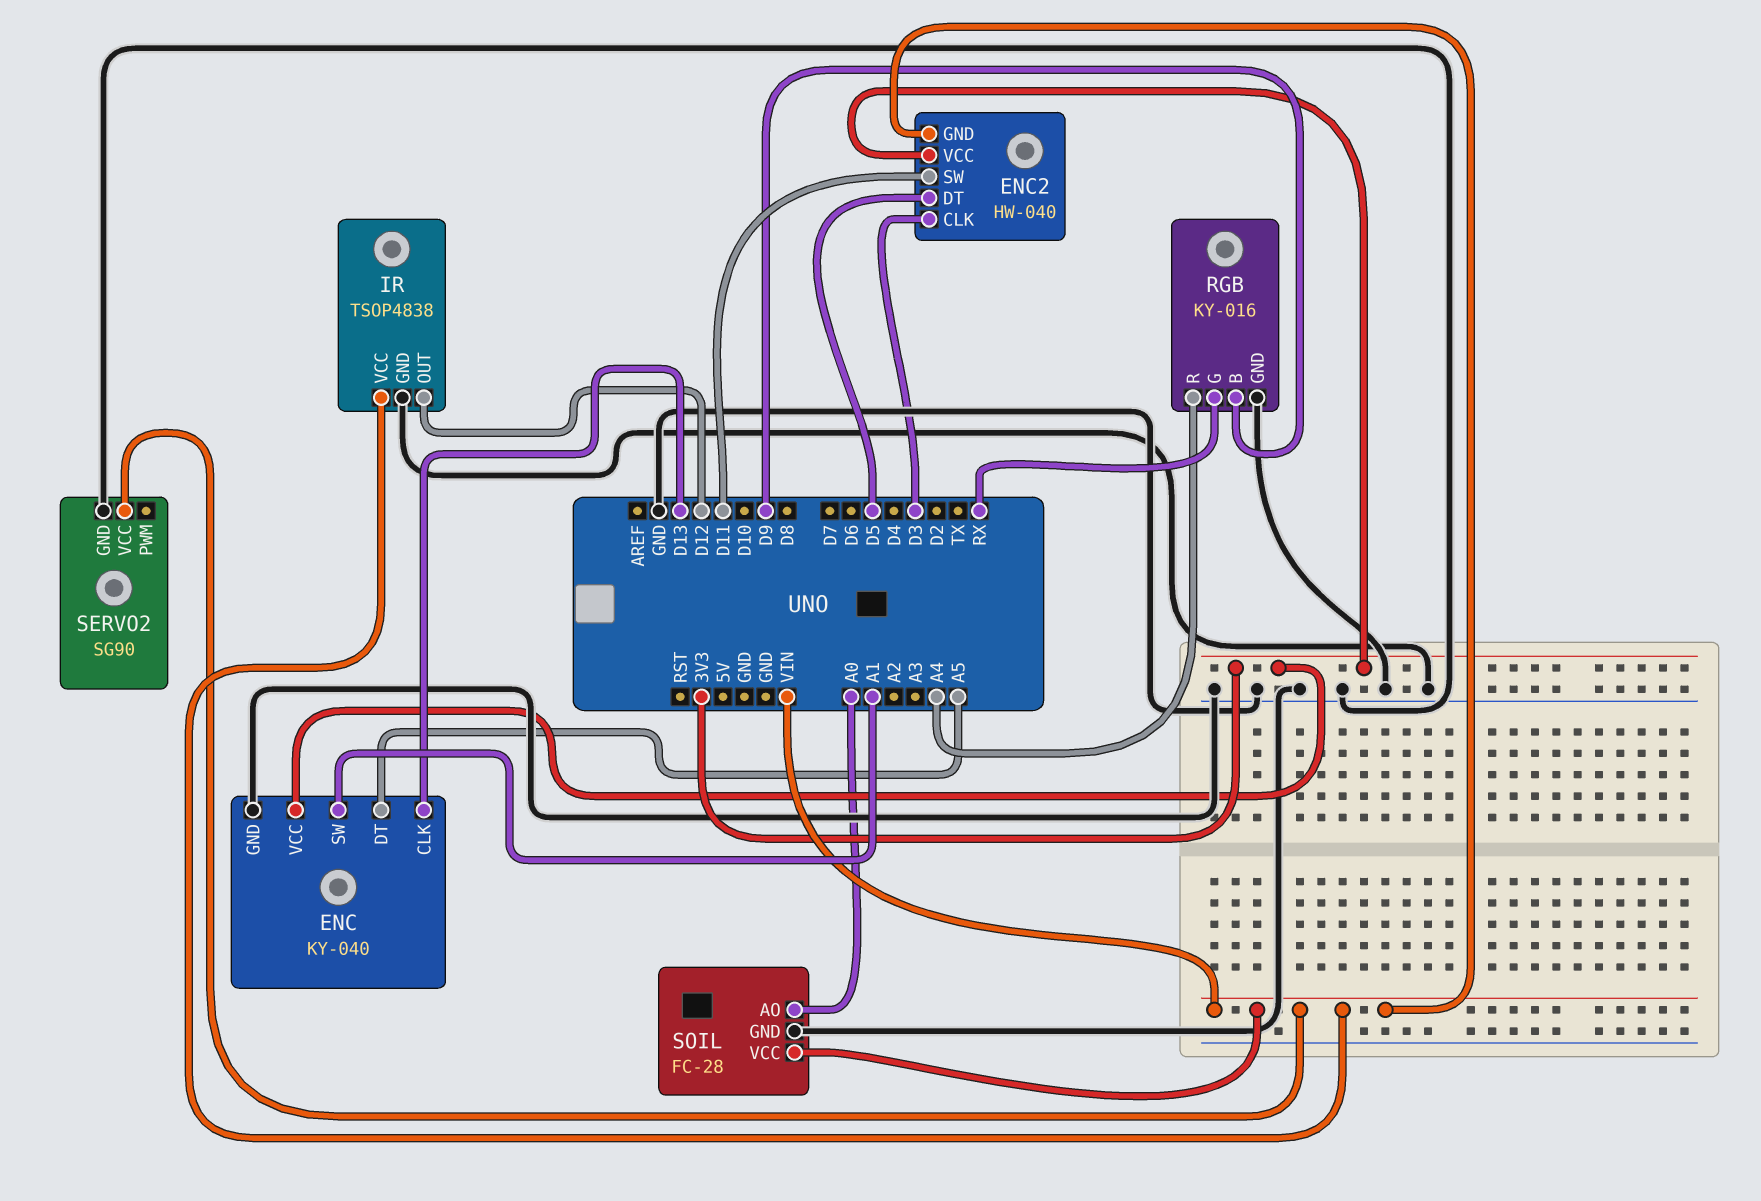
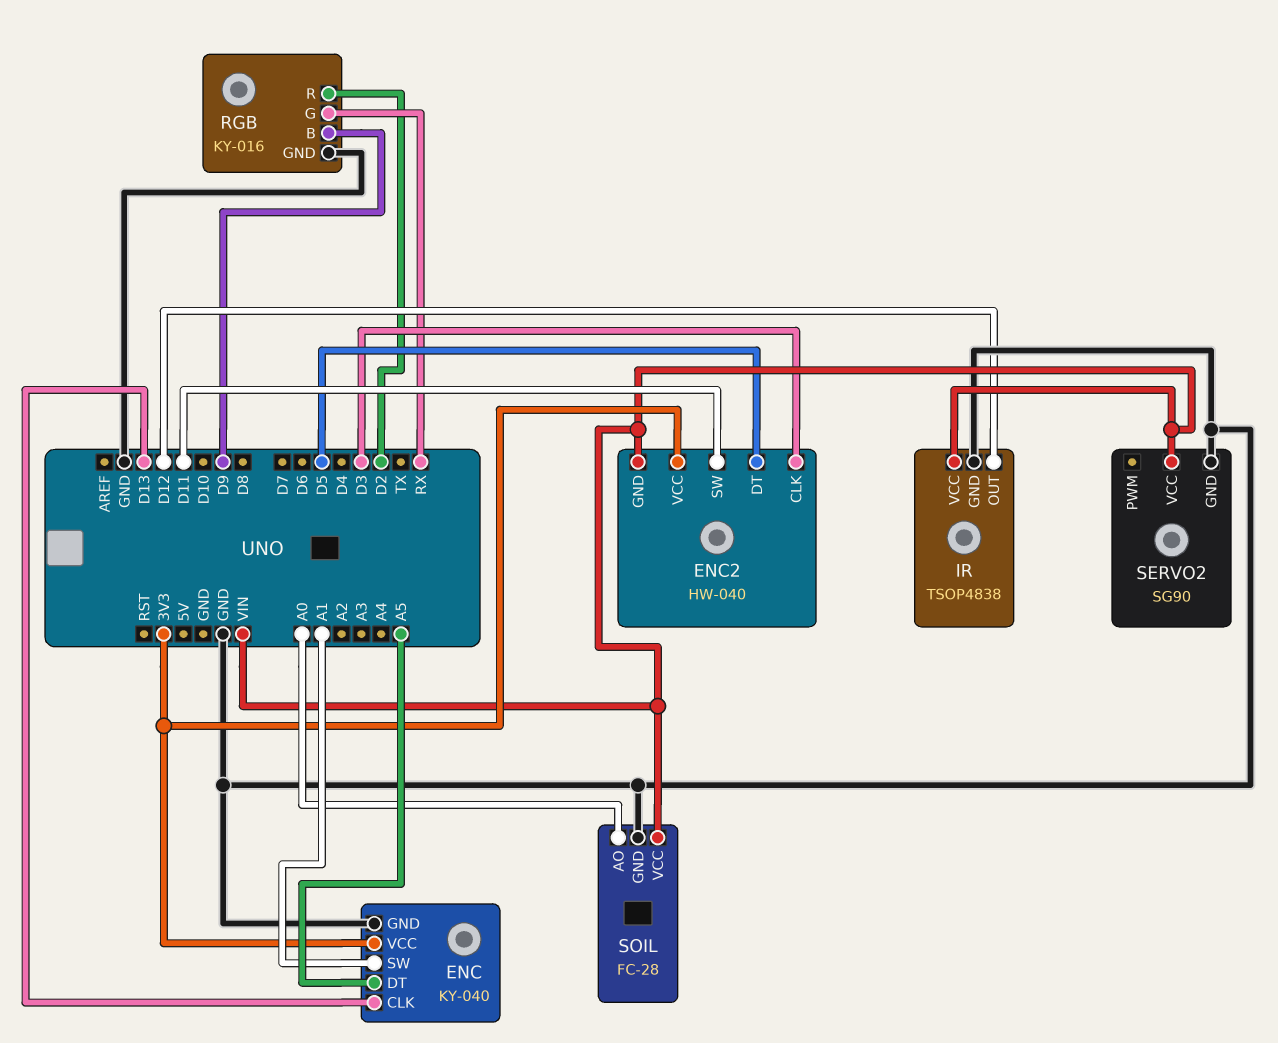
RGB pin R: A4 -> D2

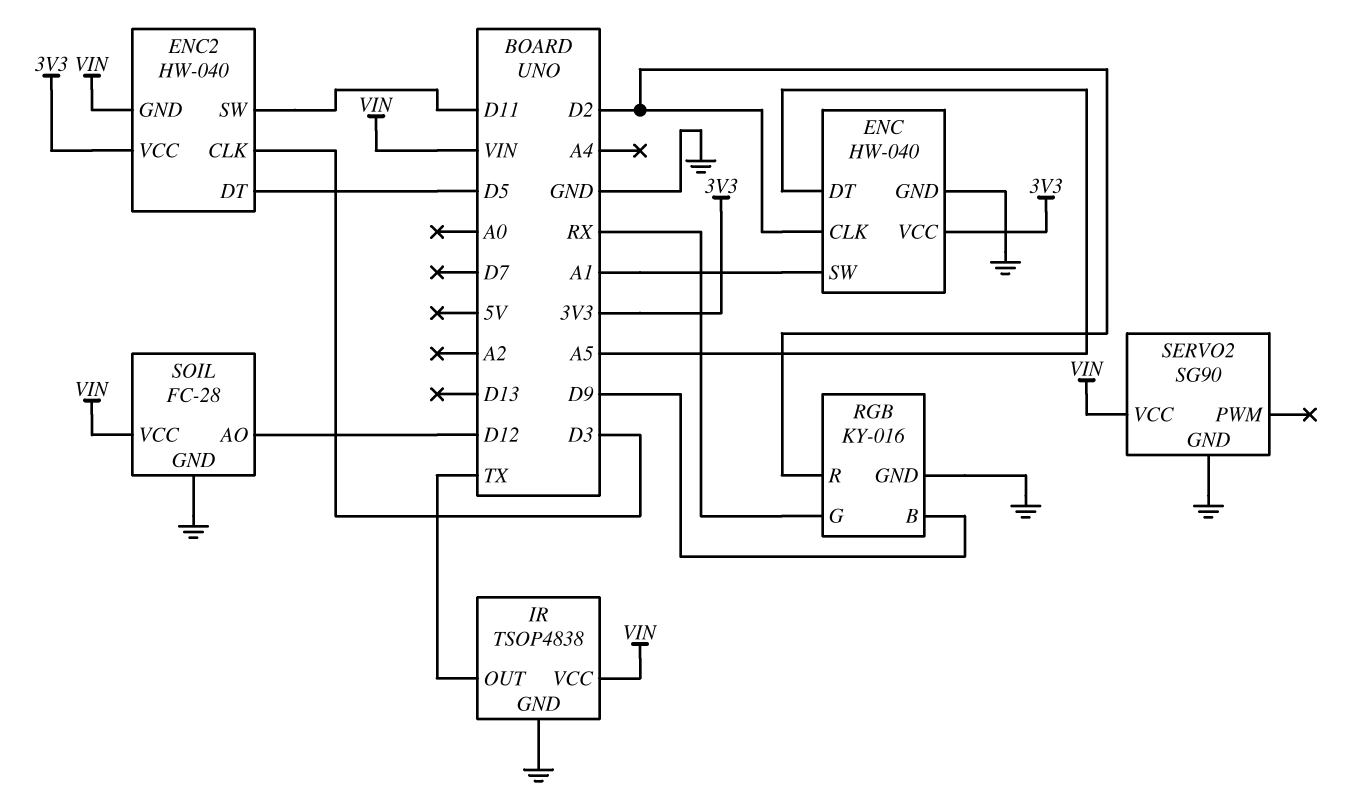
ENC: KY-040 -> HW-040
ENC pin CLK: D13 -> D2
IR pin OUT: D12 -> TX
SOIL pin AO: A0 -> D12

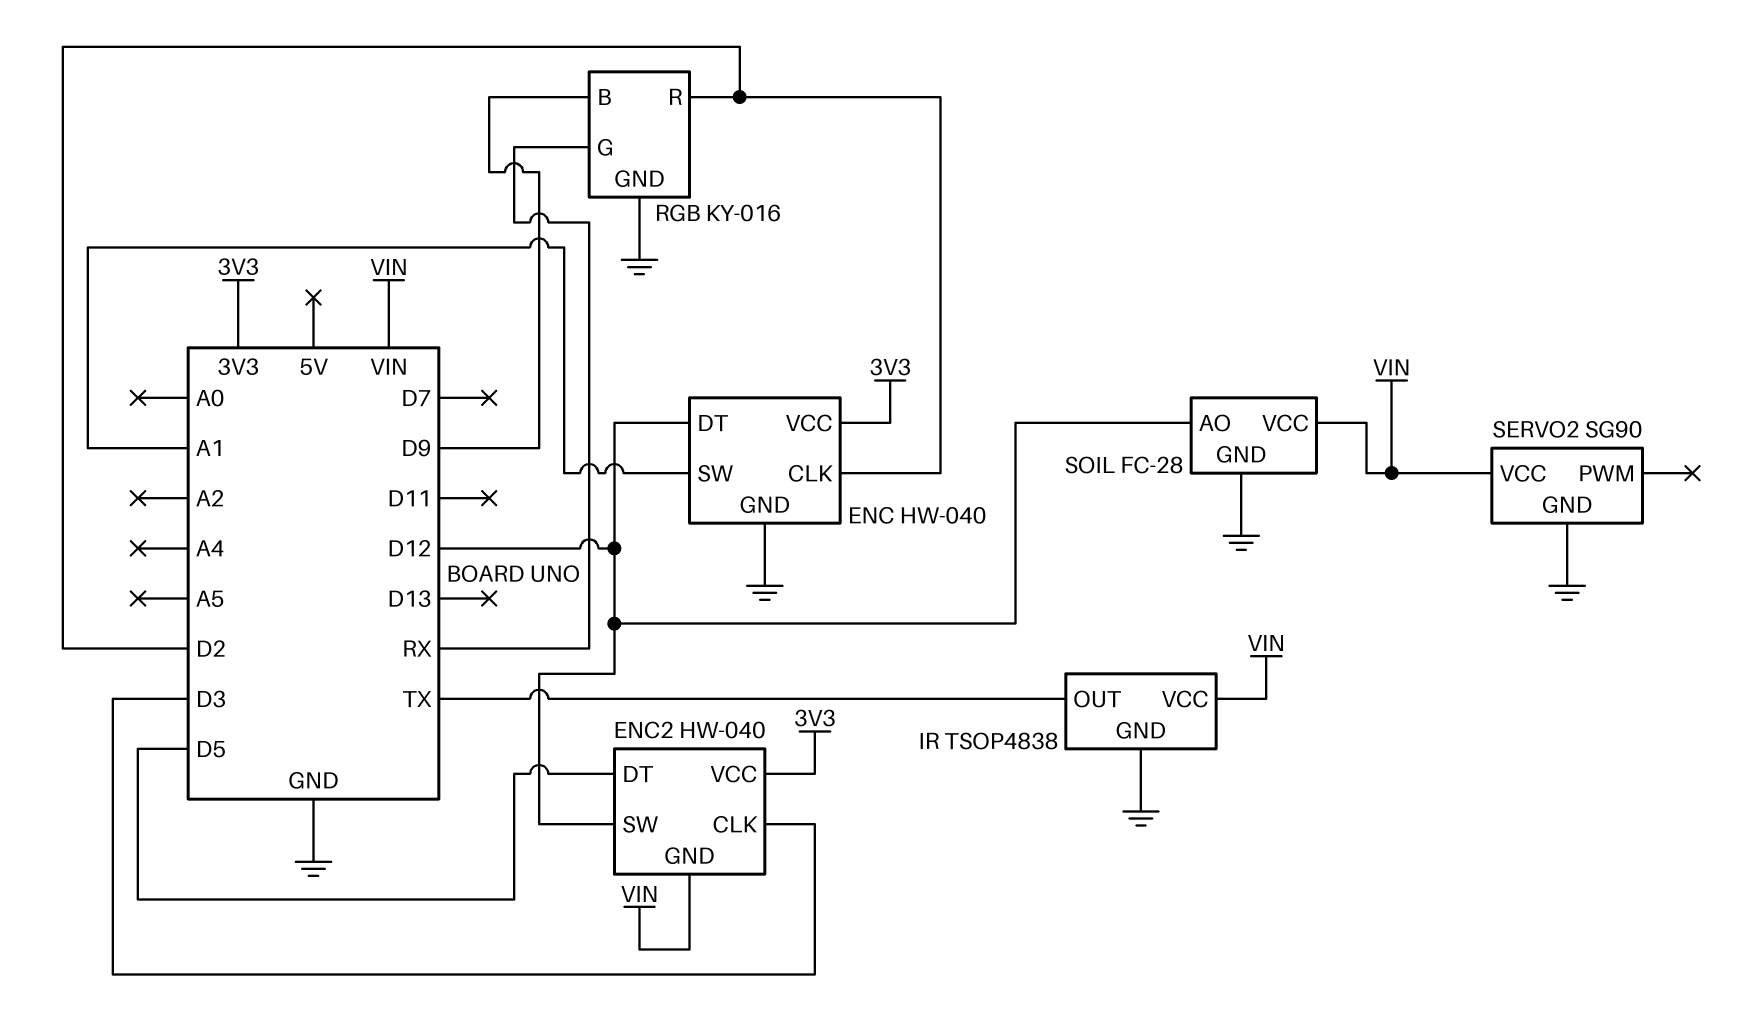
ENC pin DT: A5 -> D12
ENC2 pin SW: D11 -> D12

